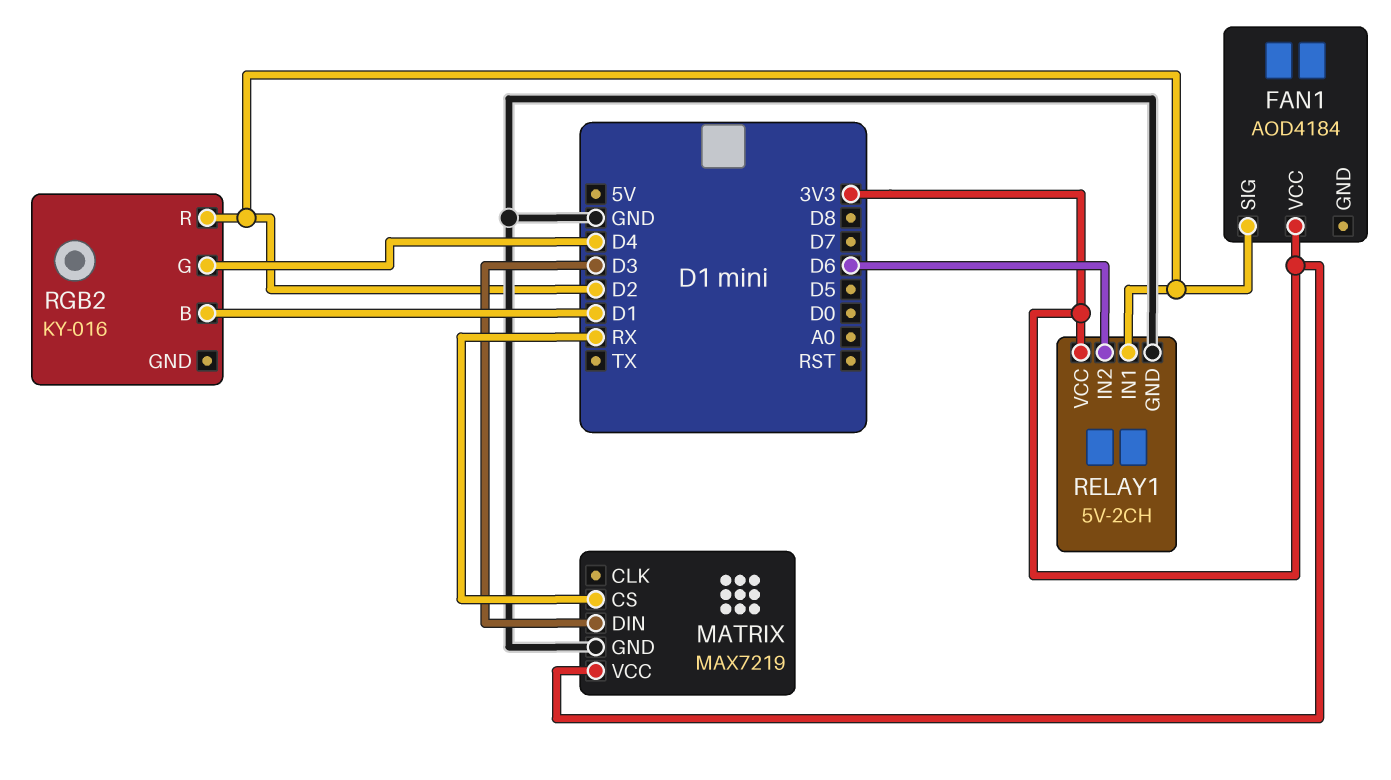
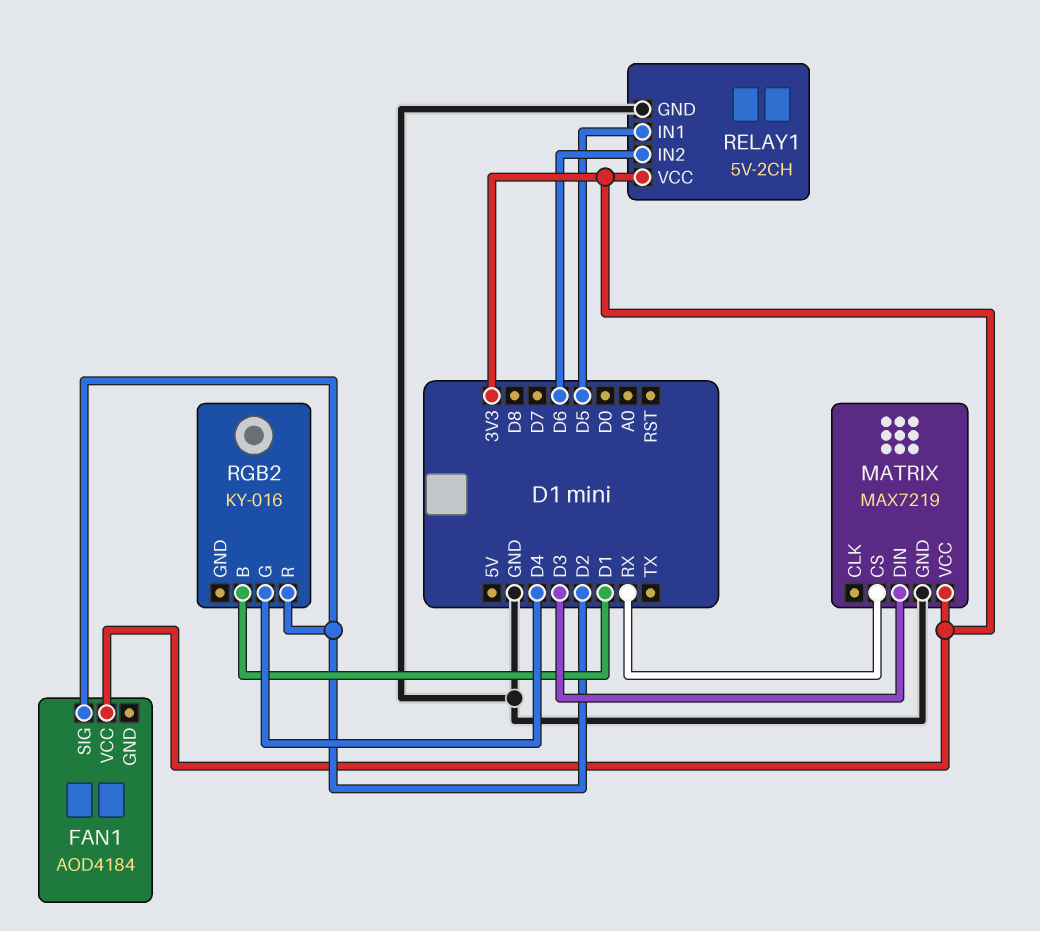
RELAY1 pin IN1: D2 -> D5

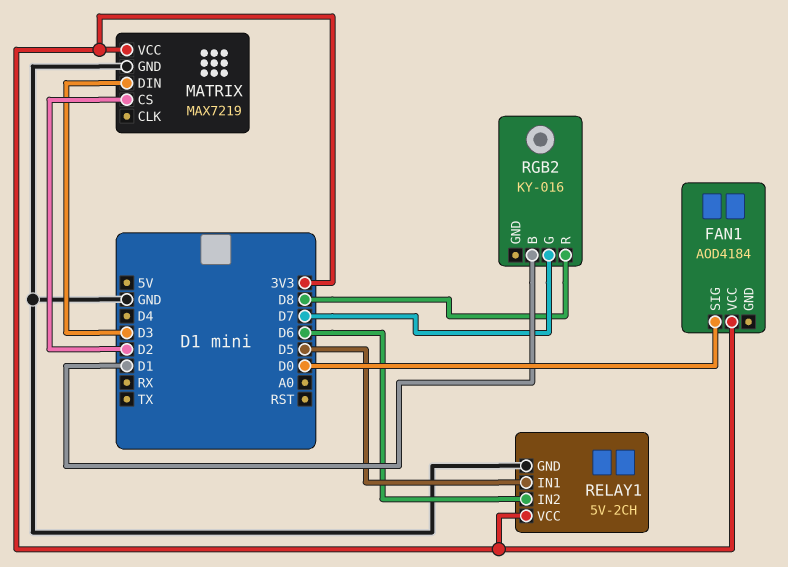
FAN1 pin SIG: D2 -> D0
MATRIX pin CS: RX -> D2
RGB2 pin G: D4 -> D7
RGB2 pin R: D2 -> D8

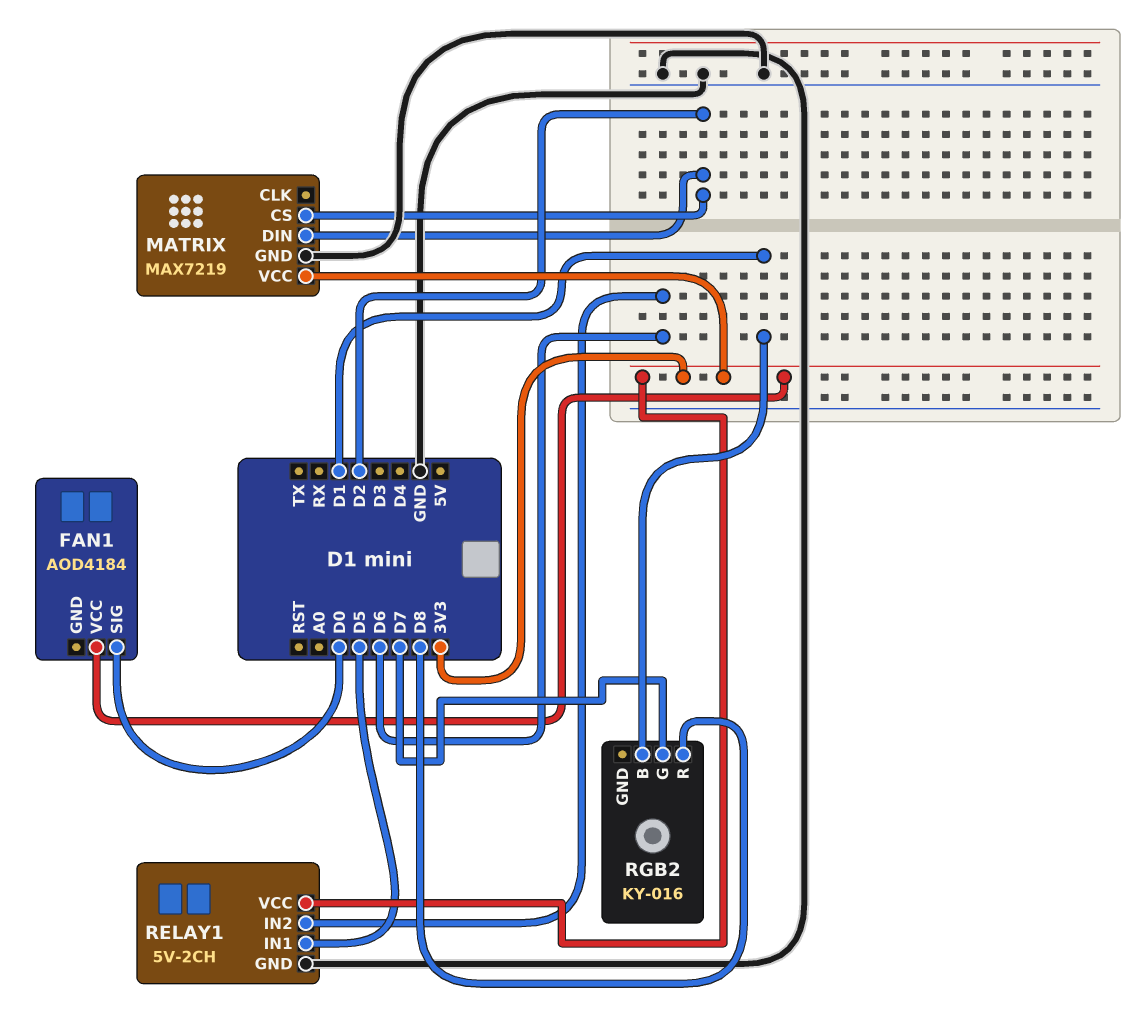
MATRIX pin DIN: D3 -> D2

